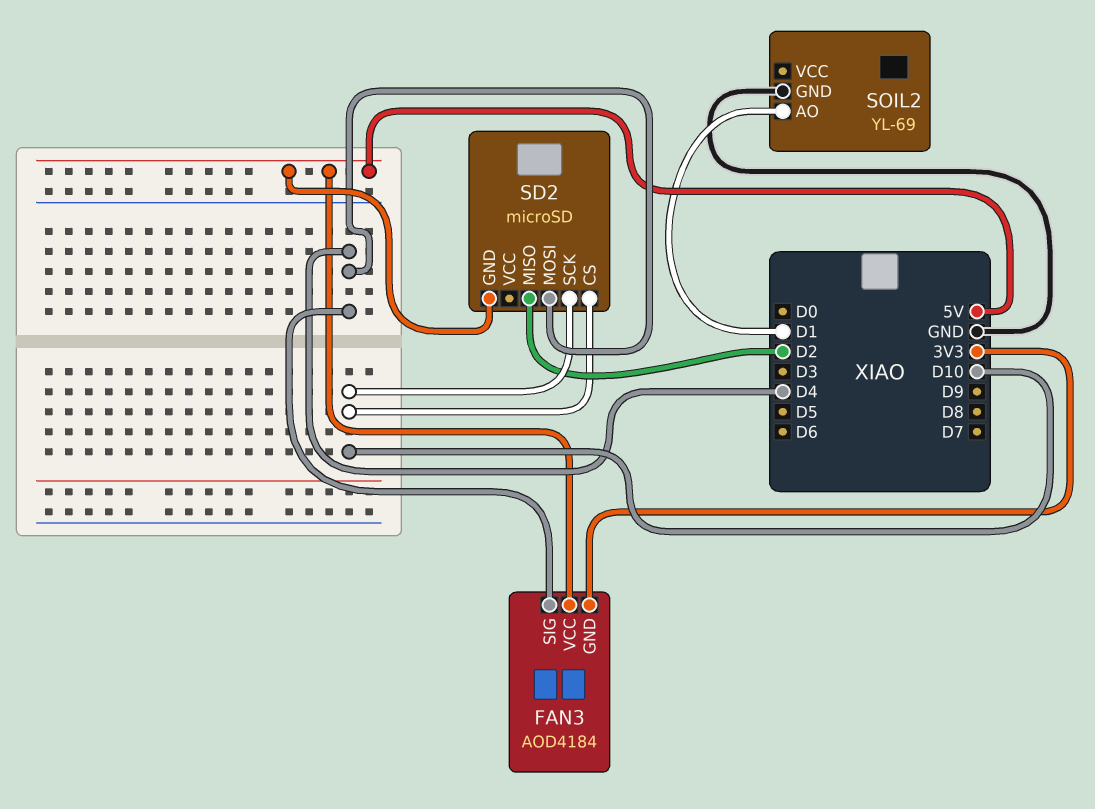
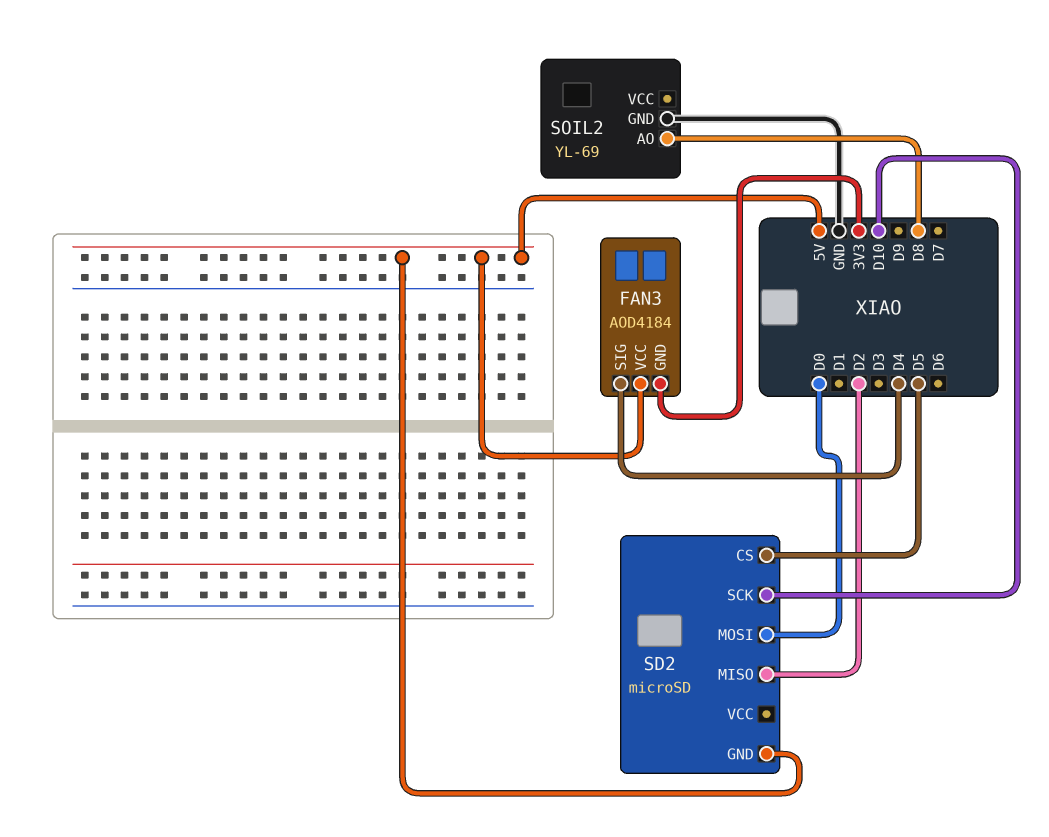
SD2 pin CS: D10 -> D5
SD2 pin MOSI: D4 -> D0
SOIL2 pin AO: D1 -> D8

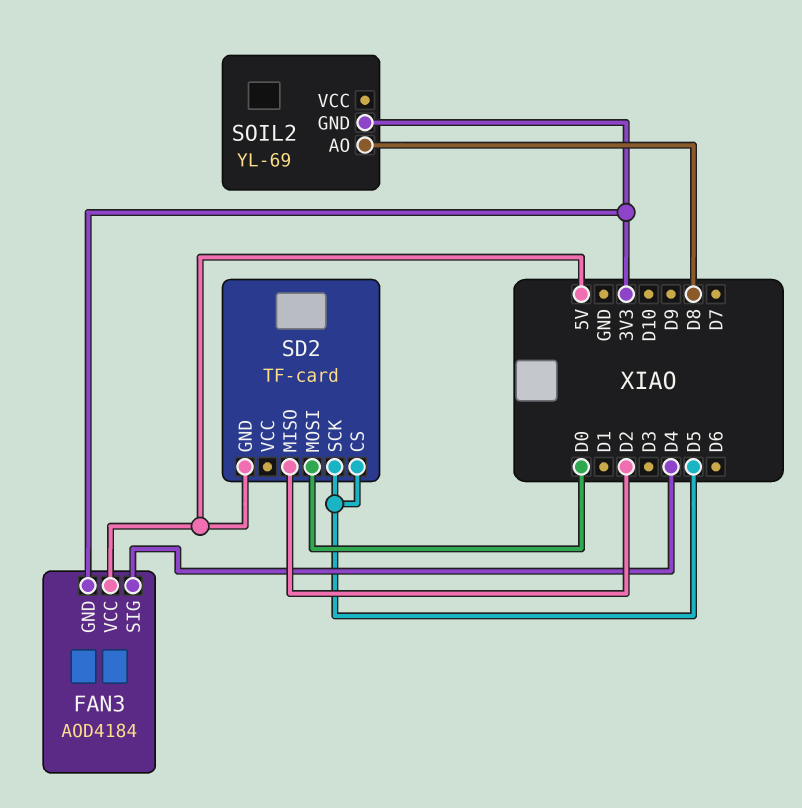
SD2: microSD -> TF-card
SD2 pin SCK: D10 -> D5
SOIL2 pin GND: GND -> 3V3

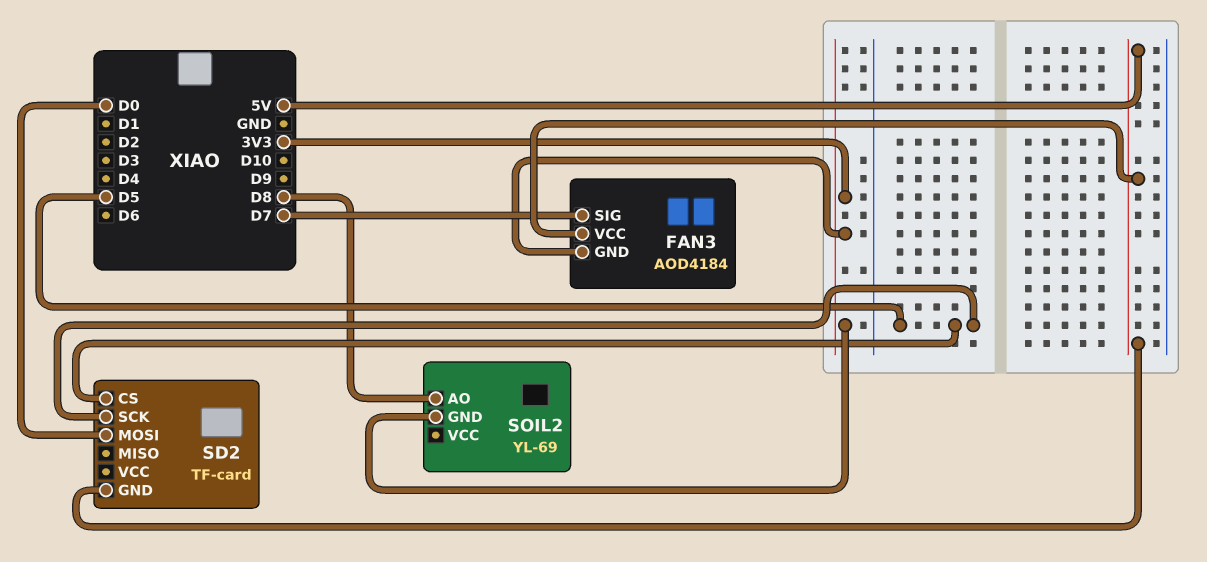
FAN3 pin SIG: D4 -> D7
SD2 pin MISO: D2 -> none

